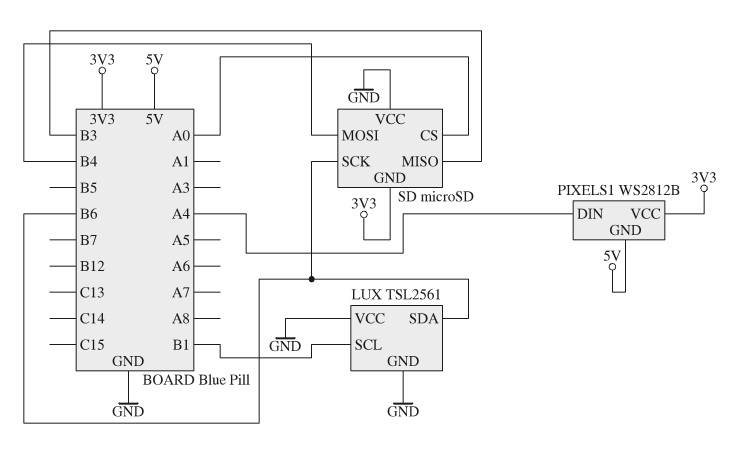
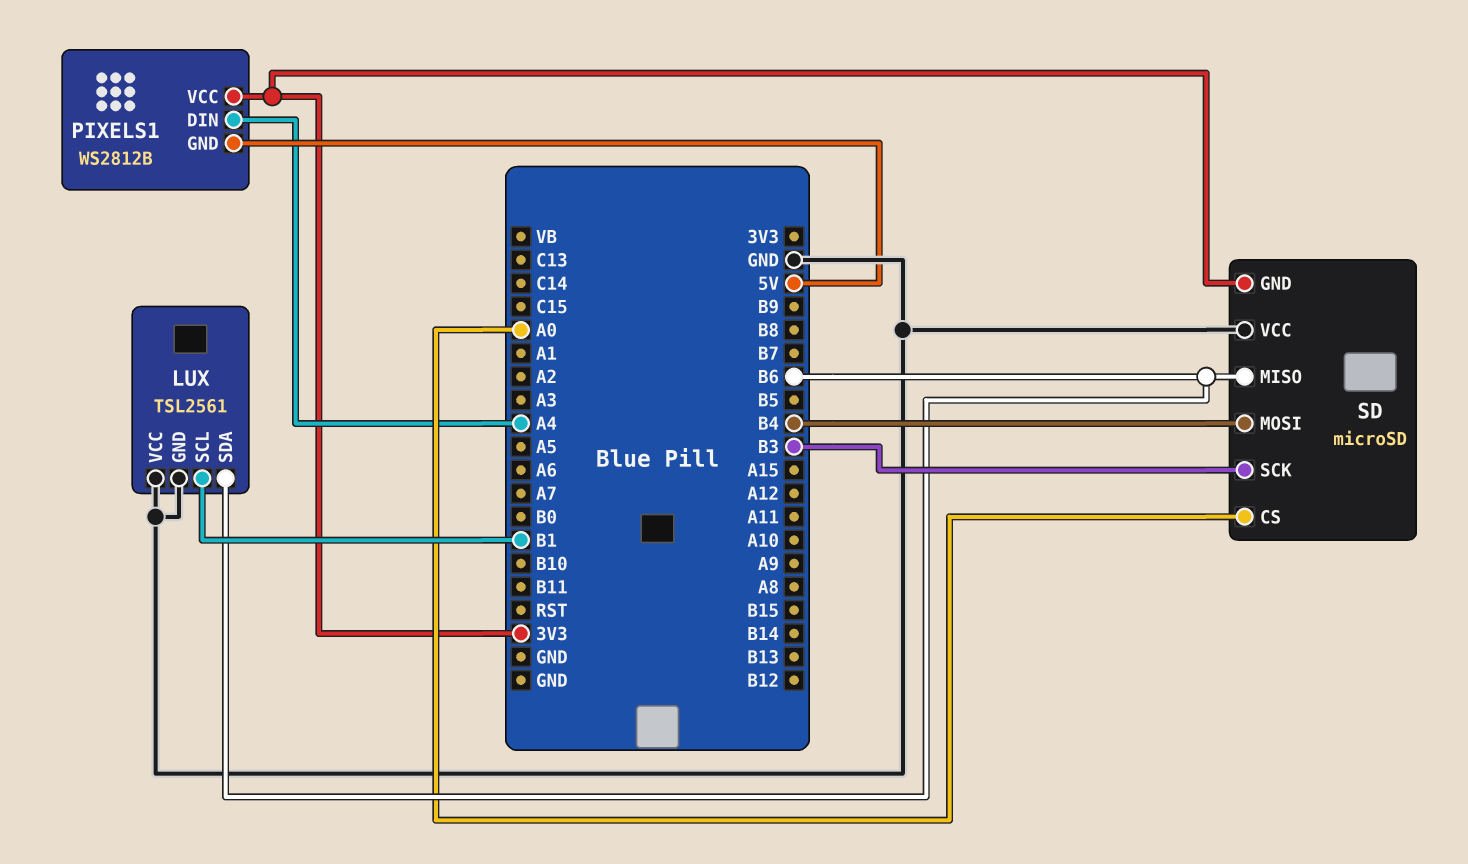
SD pin MISO: B3 -> B6
SD pin SCK: B6 -> B3

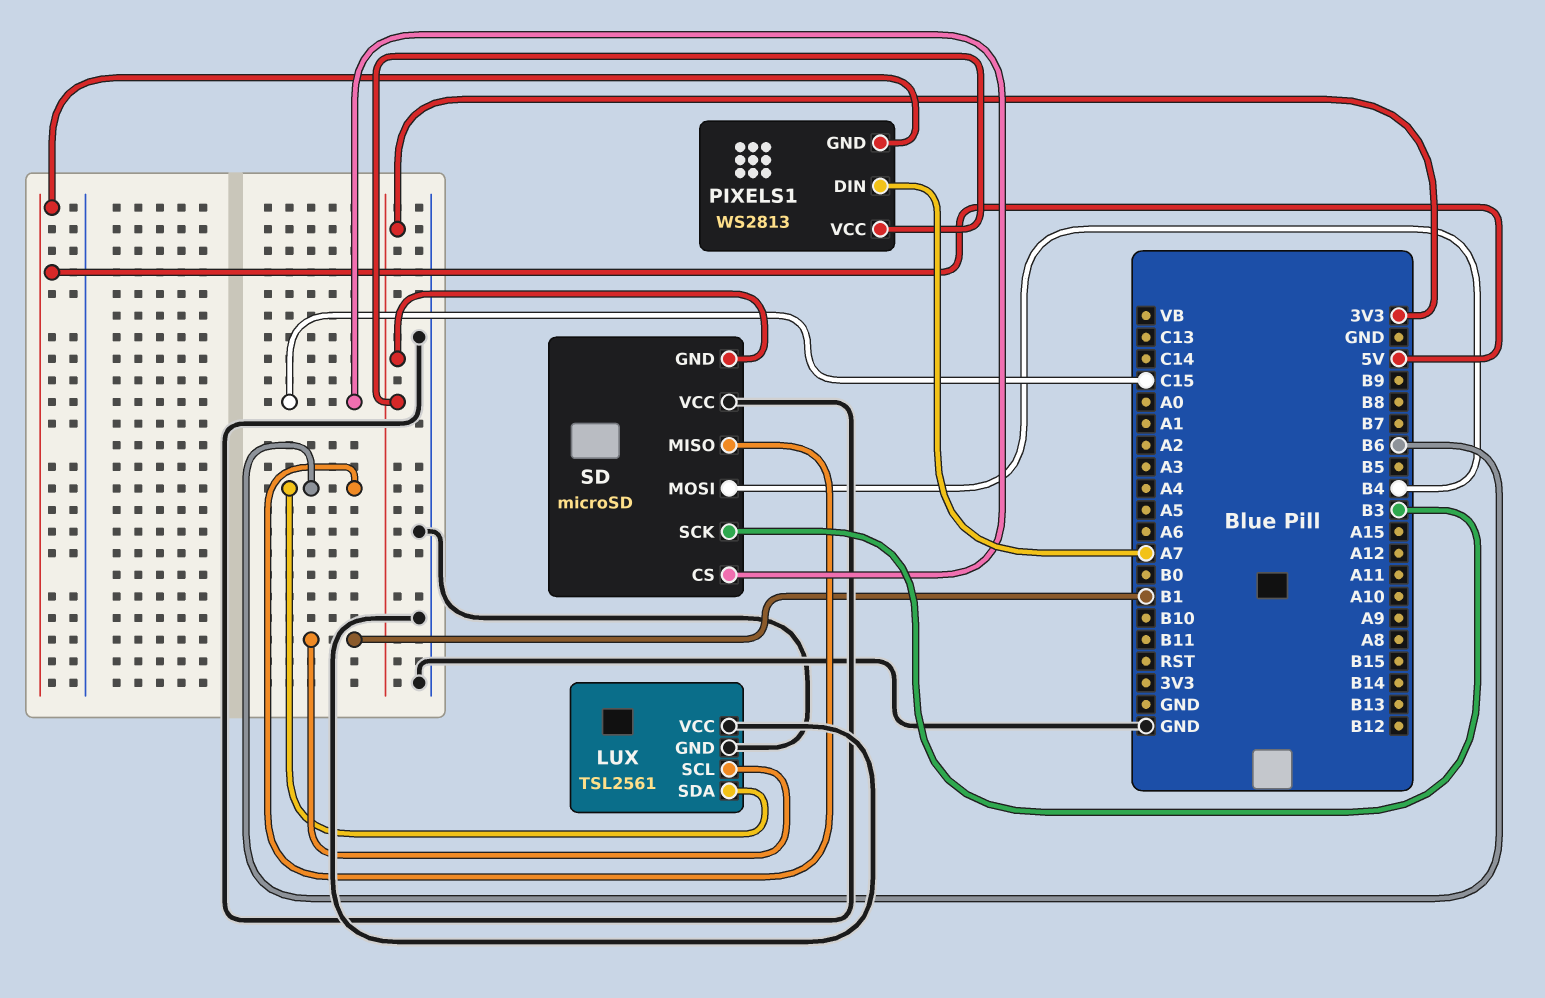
PIXELS1: WS2812B -> WS2813
PIXELS1 pin DIN: A4 -> A7
SD pin CS: A0 -> C15

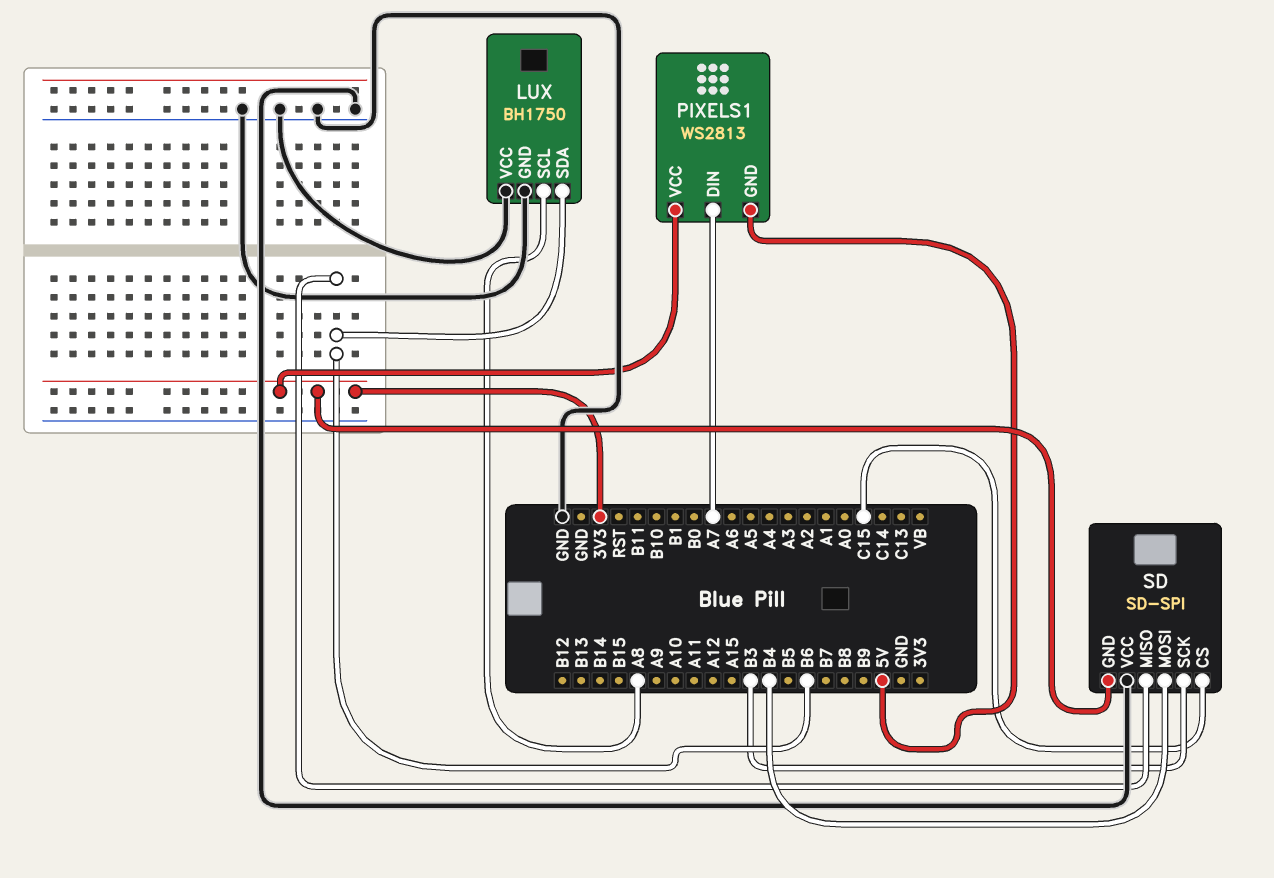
LUX: TSL2561 -> BH1750
LUX pin SCL: B1 -> A8
SD: microSD -> SD-SPI

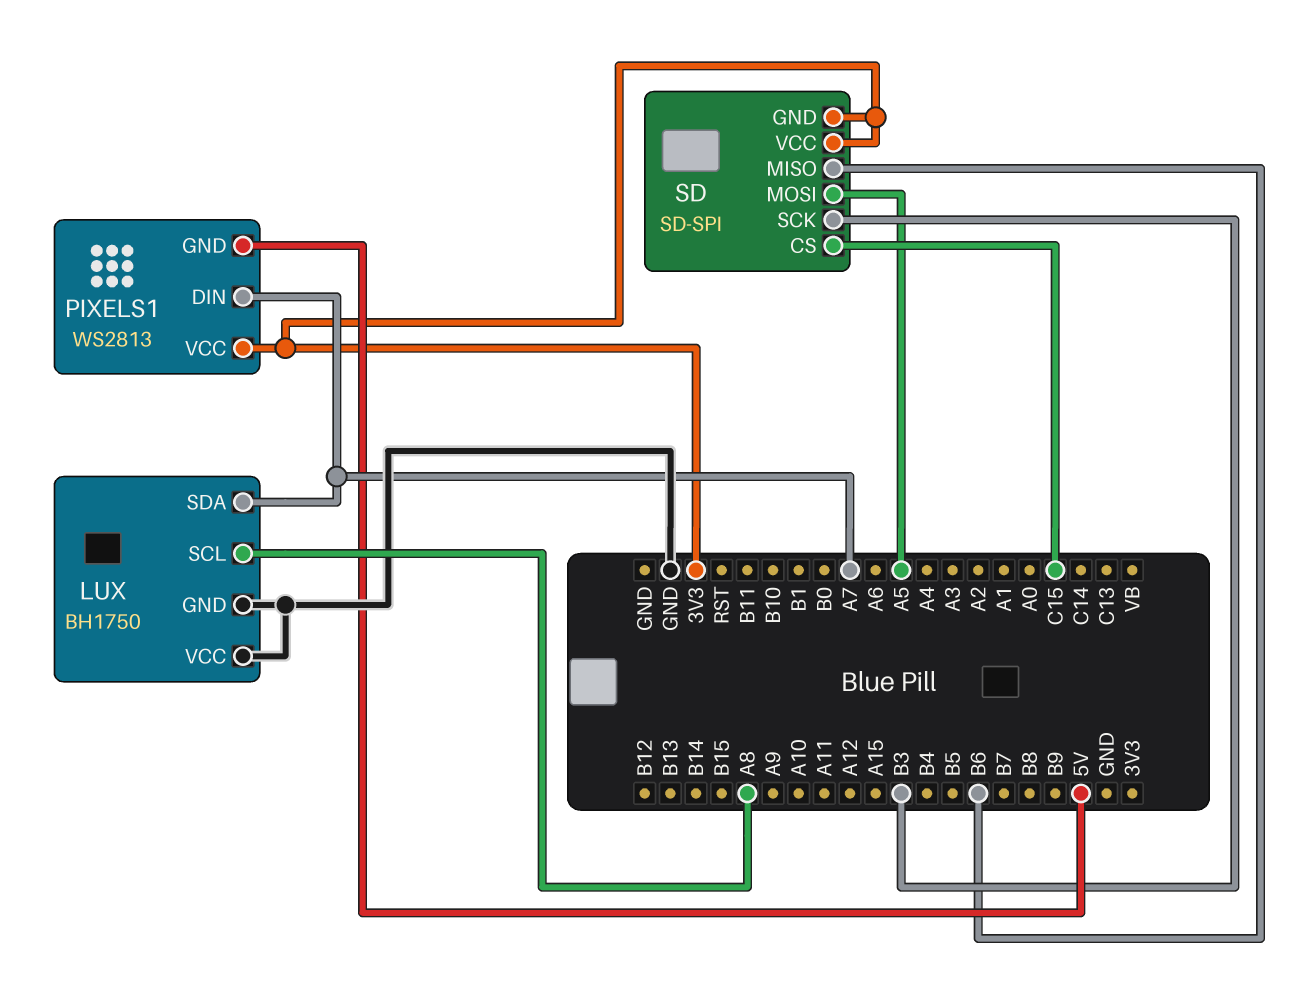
LUX pin SDA: B6 -> A7
SD pin MOSI: B4 -> A5
SD pin VCC: GND -> 3V3

